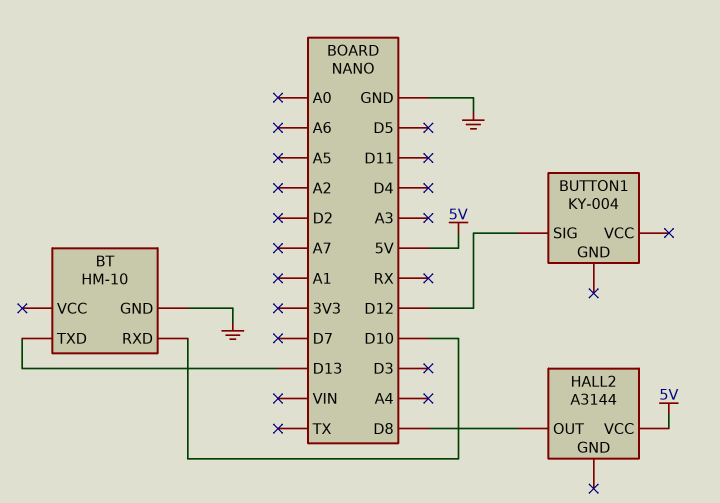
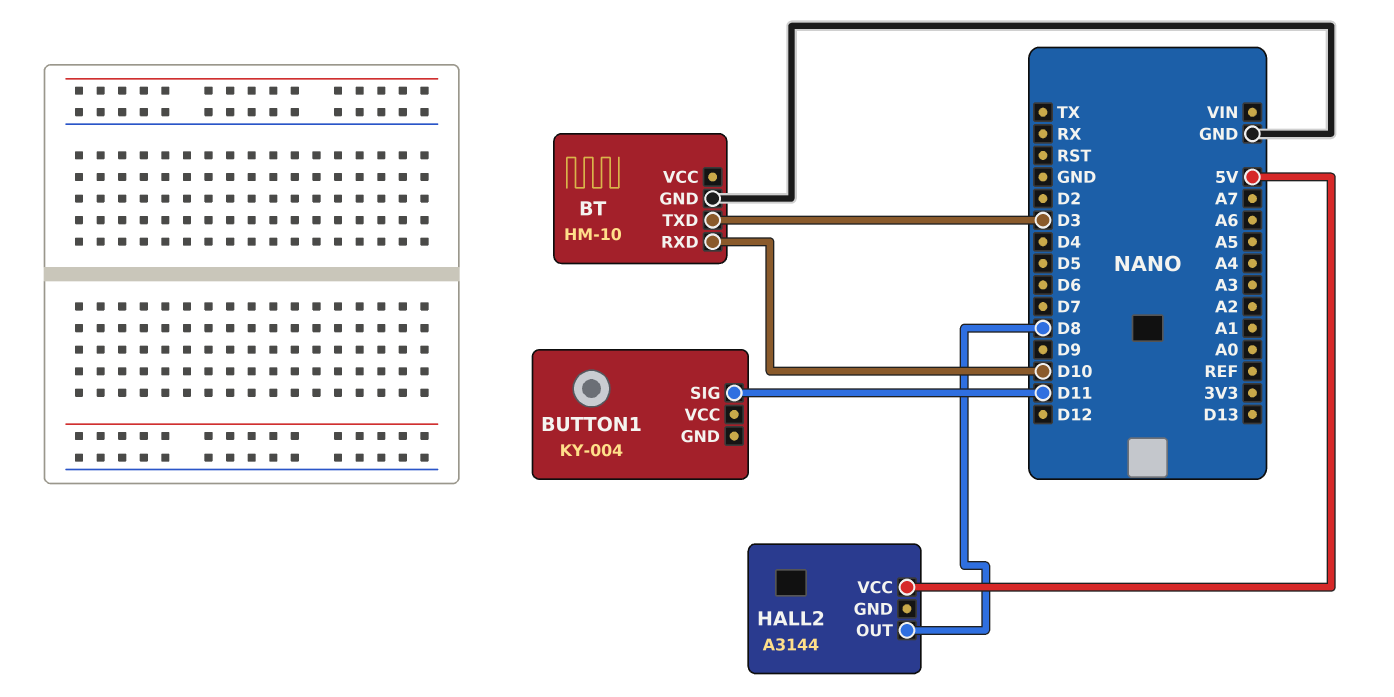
BT pin TXD: D13 -> D3
BUTTON1 pin SIG: D12 -> D11

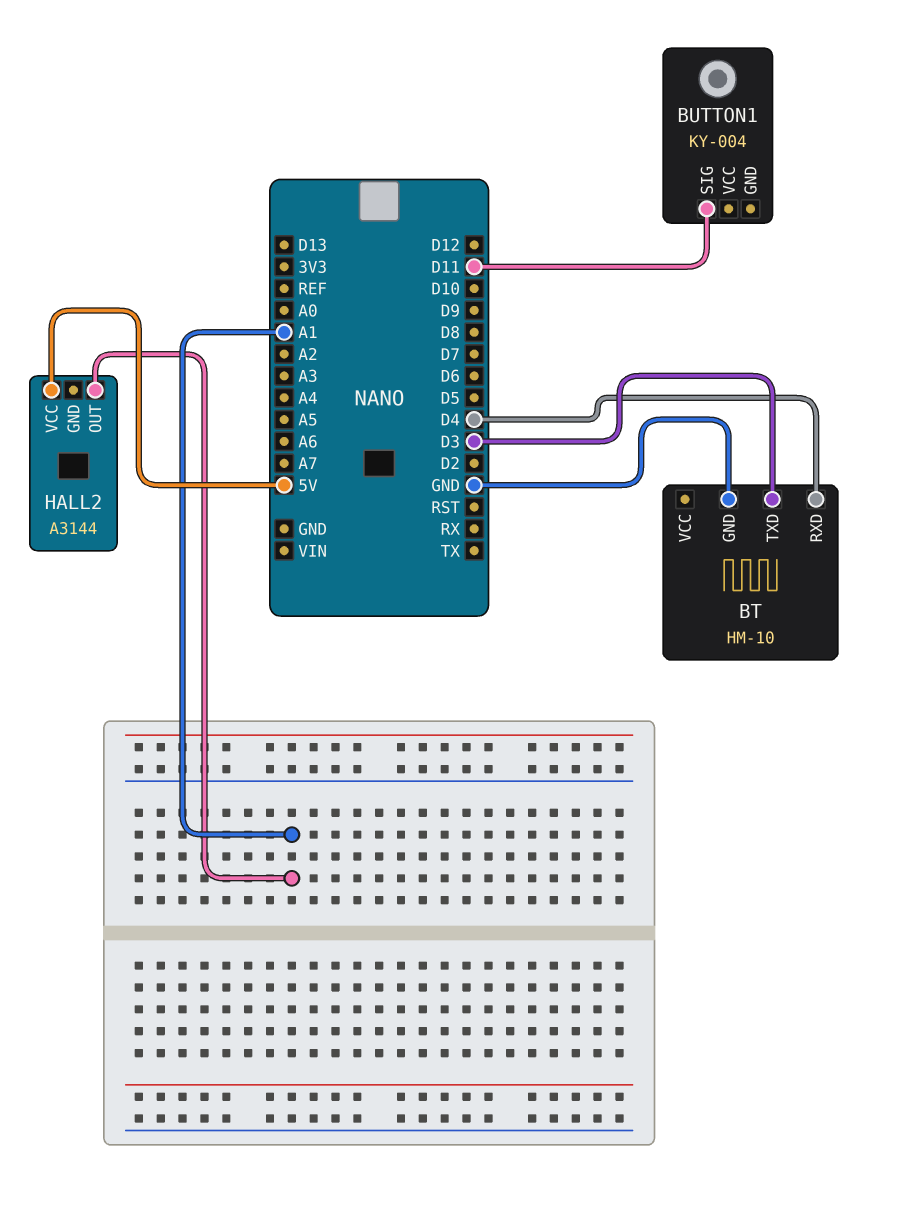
BT pin RXD: D10 -> D4
HALL2 pin OUT: D8 -> A1

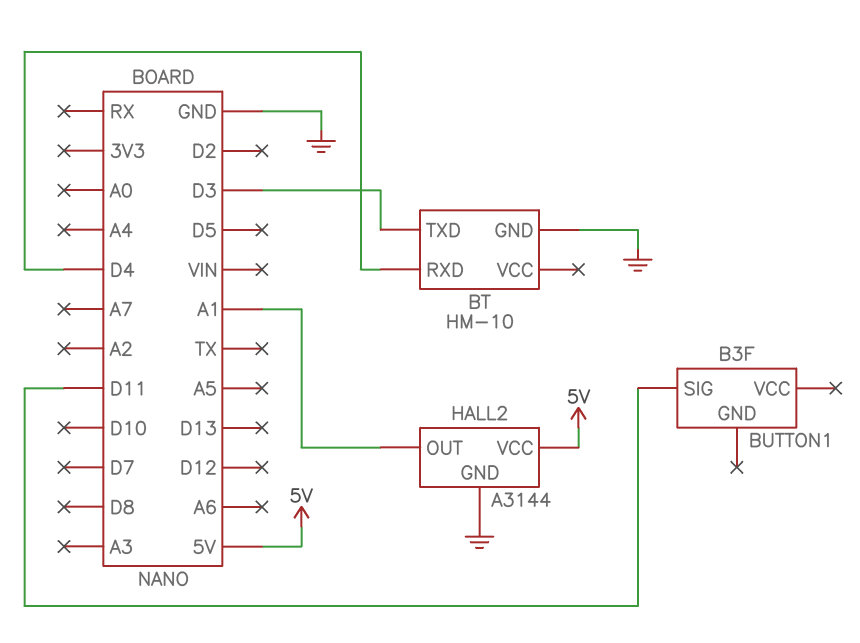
BUTTON1: KY-004 -> B3F
HALL2 pin GND: none -> GND

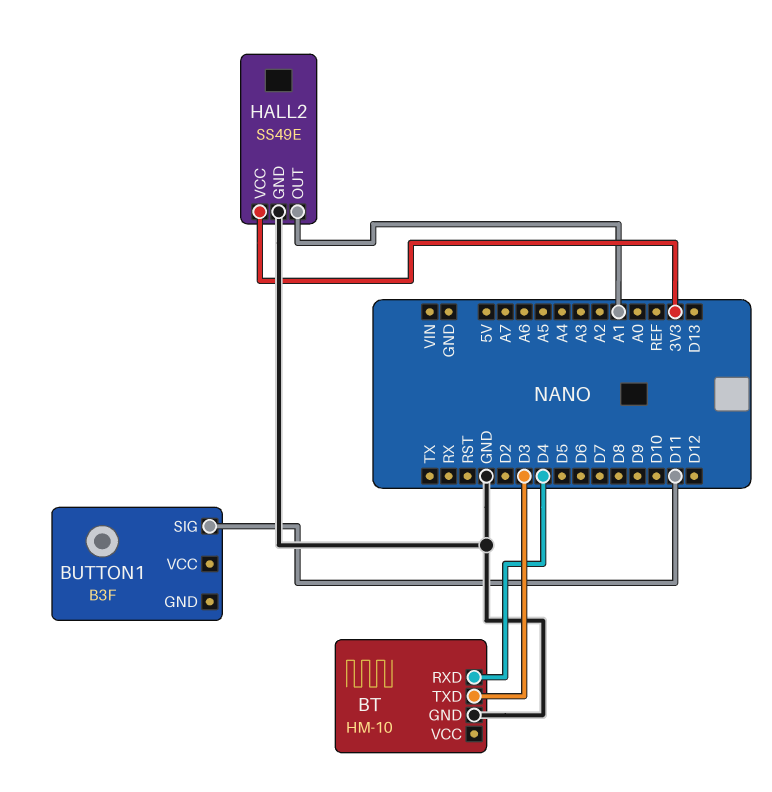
HALL2: A3144 -> SS49E
HALL2 pin VCC: 5V -> 3V3

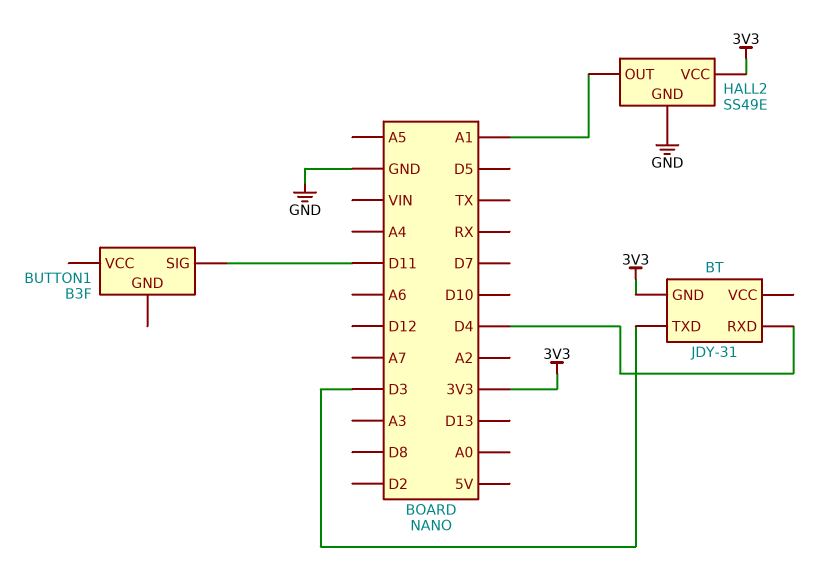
BT: HM-10 -> JDY-31
BT pin GND: GND -> 3V3

